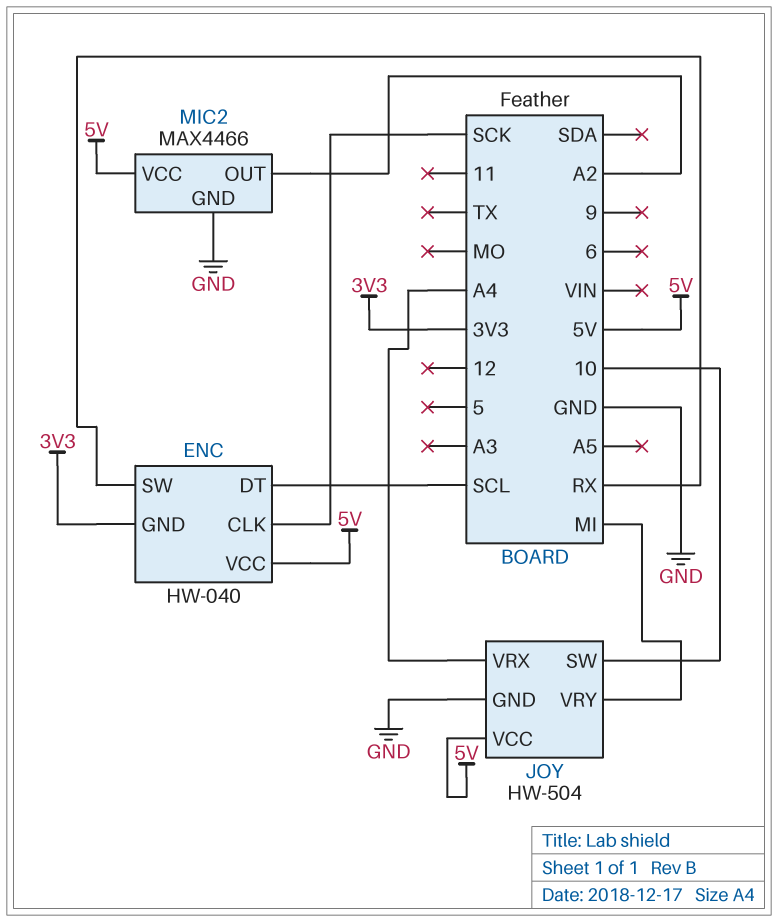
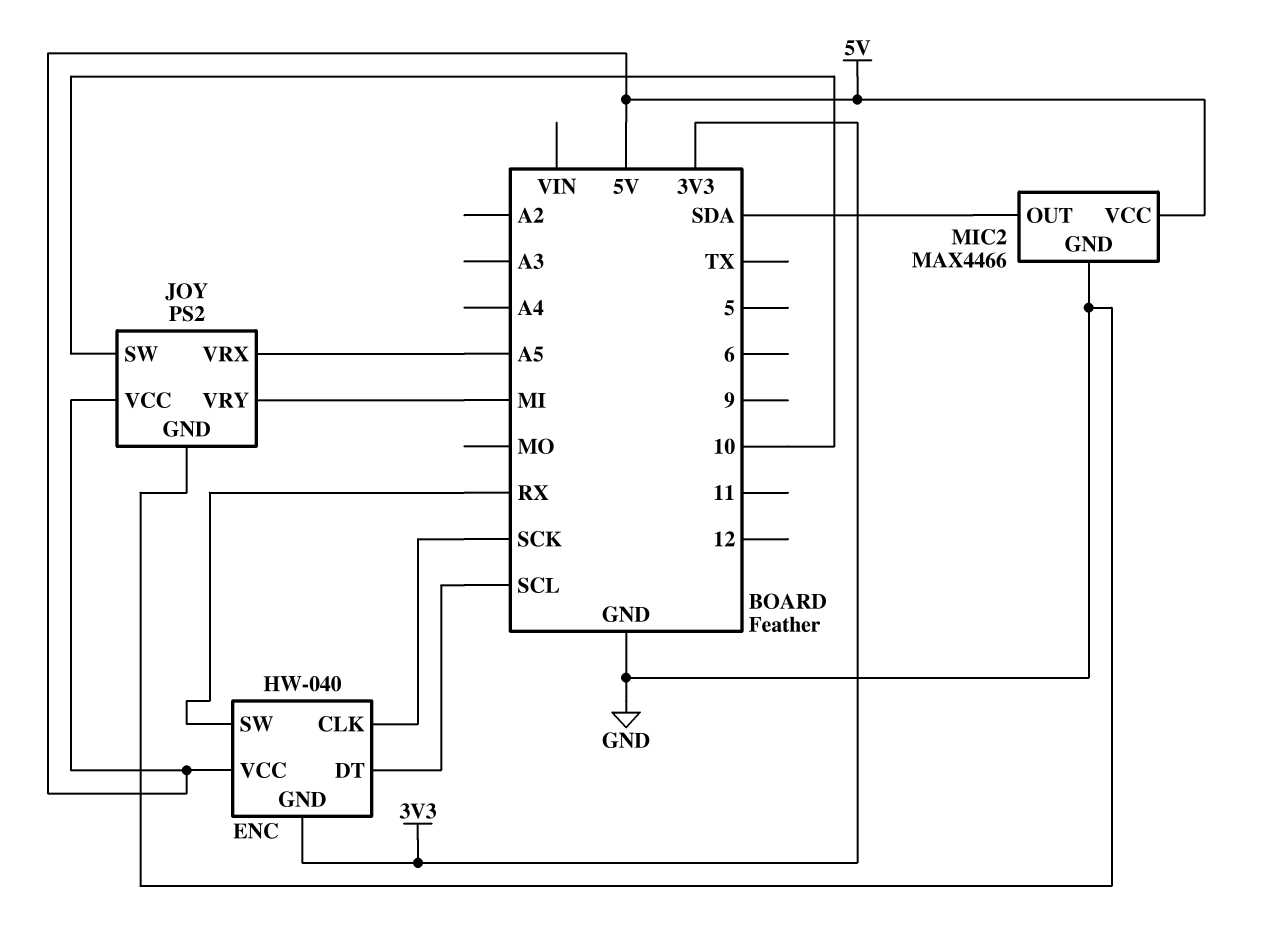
JOY: HW-504 -> PS2
JOY pin VRX: A4 -> A5
MIC2 pin OUT: A2 -> SDA

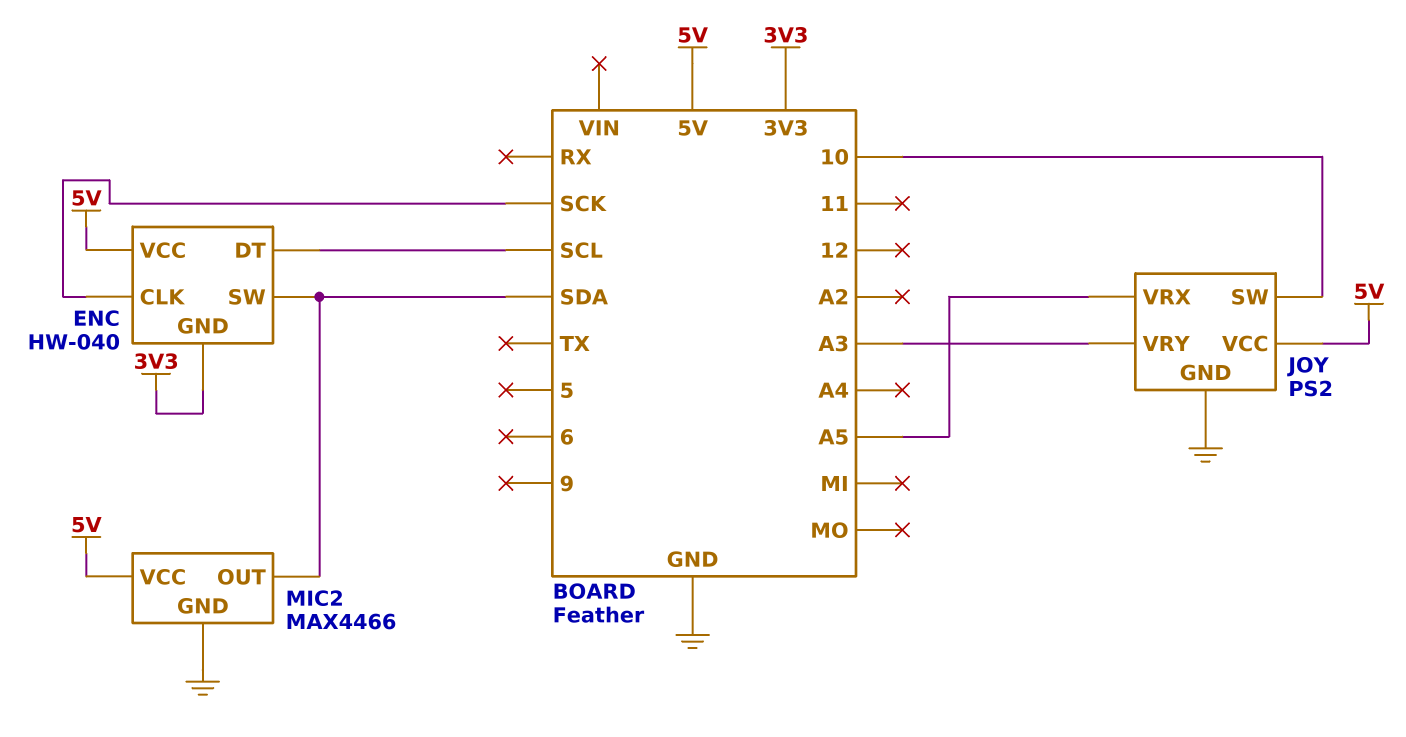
ENC pin SW: RX -> SDA
JOY pin VRY: MI -> A3

